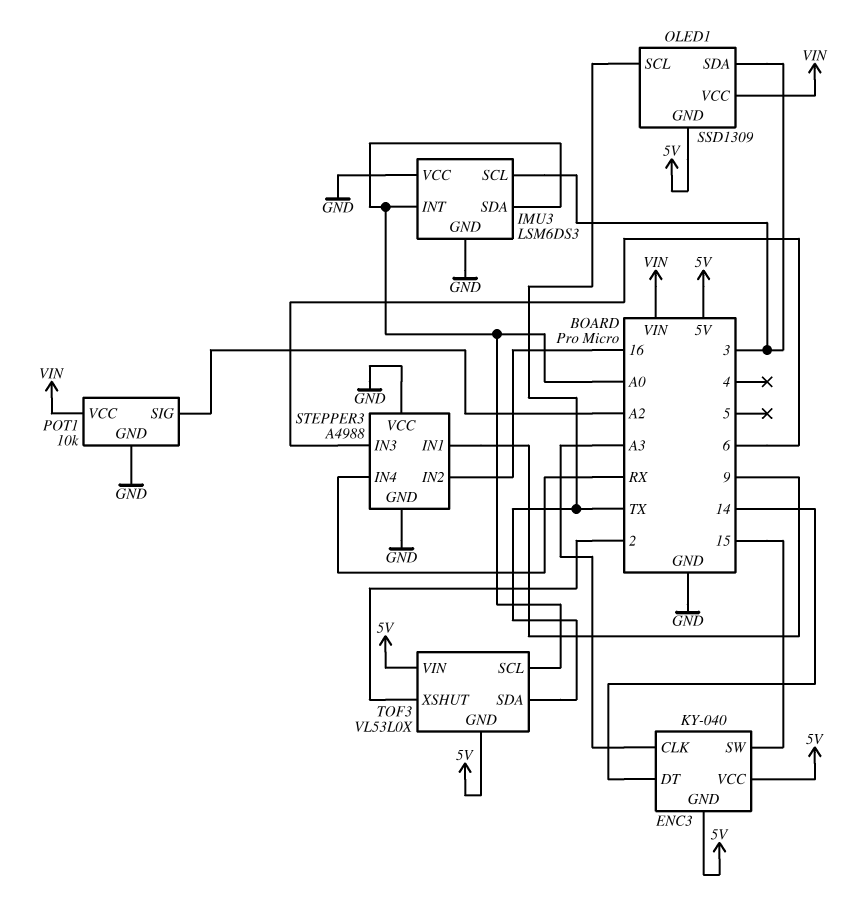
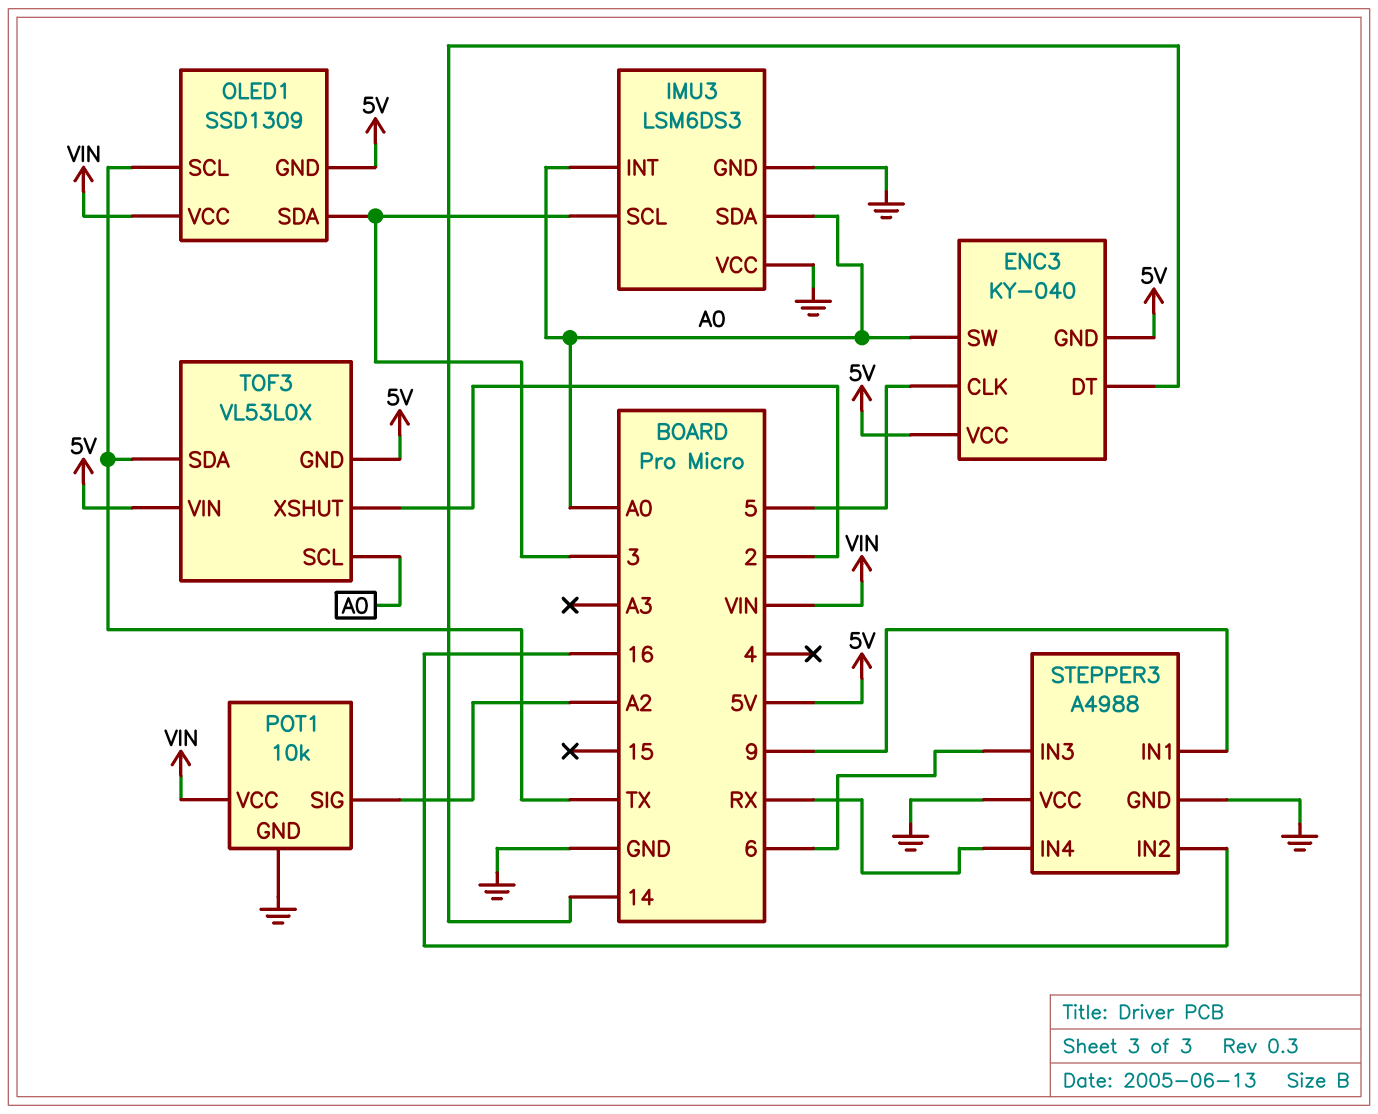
ENC3 pin CLK: A3 -> 5
ENC3 pin SW: 15 -> A0

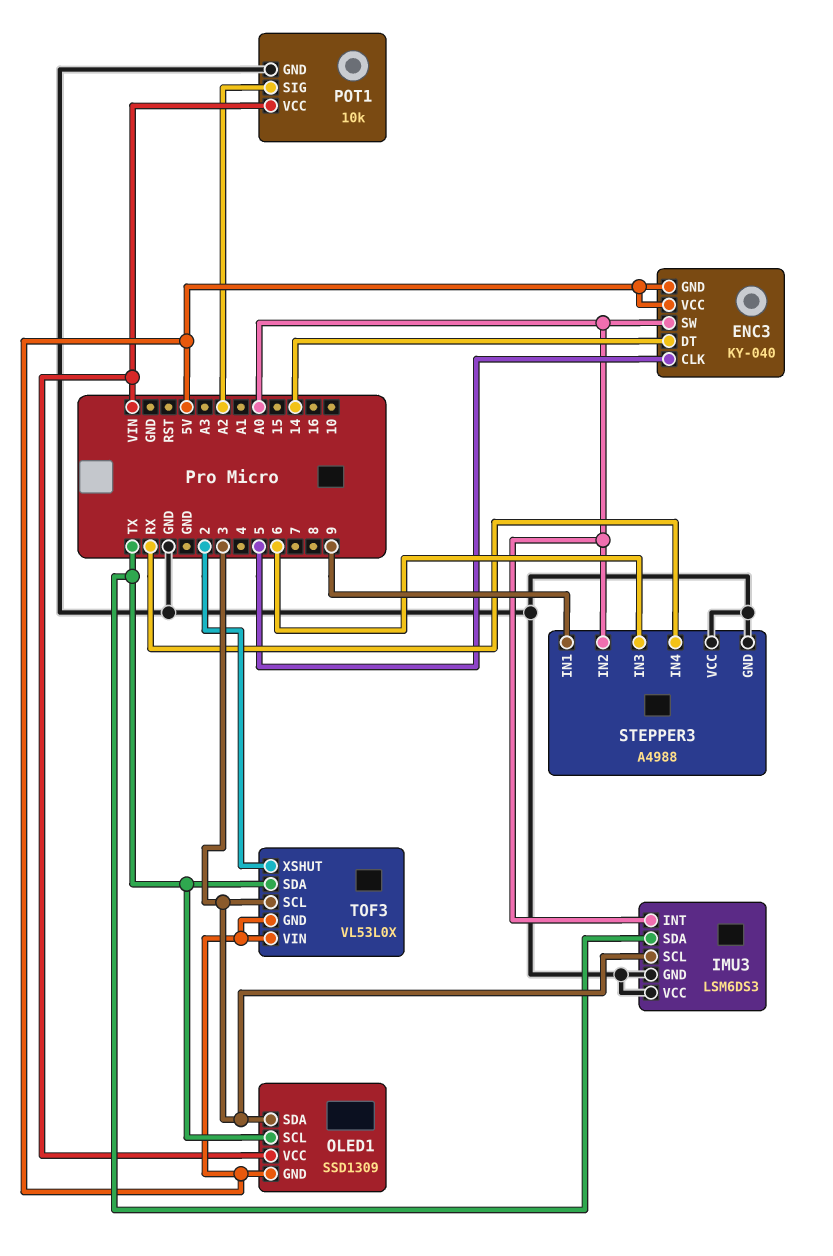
IMU3 pin SDA: A0 -> TX
STEPPER3 pin IN2: 16 -> A0
TOF3 pin SCL: A0 -> 3

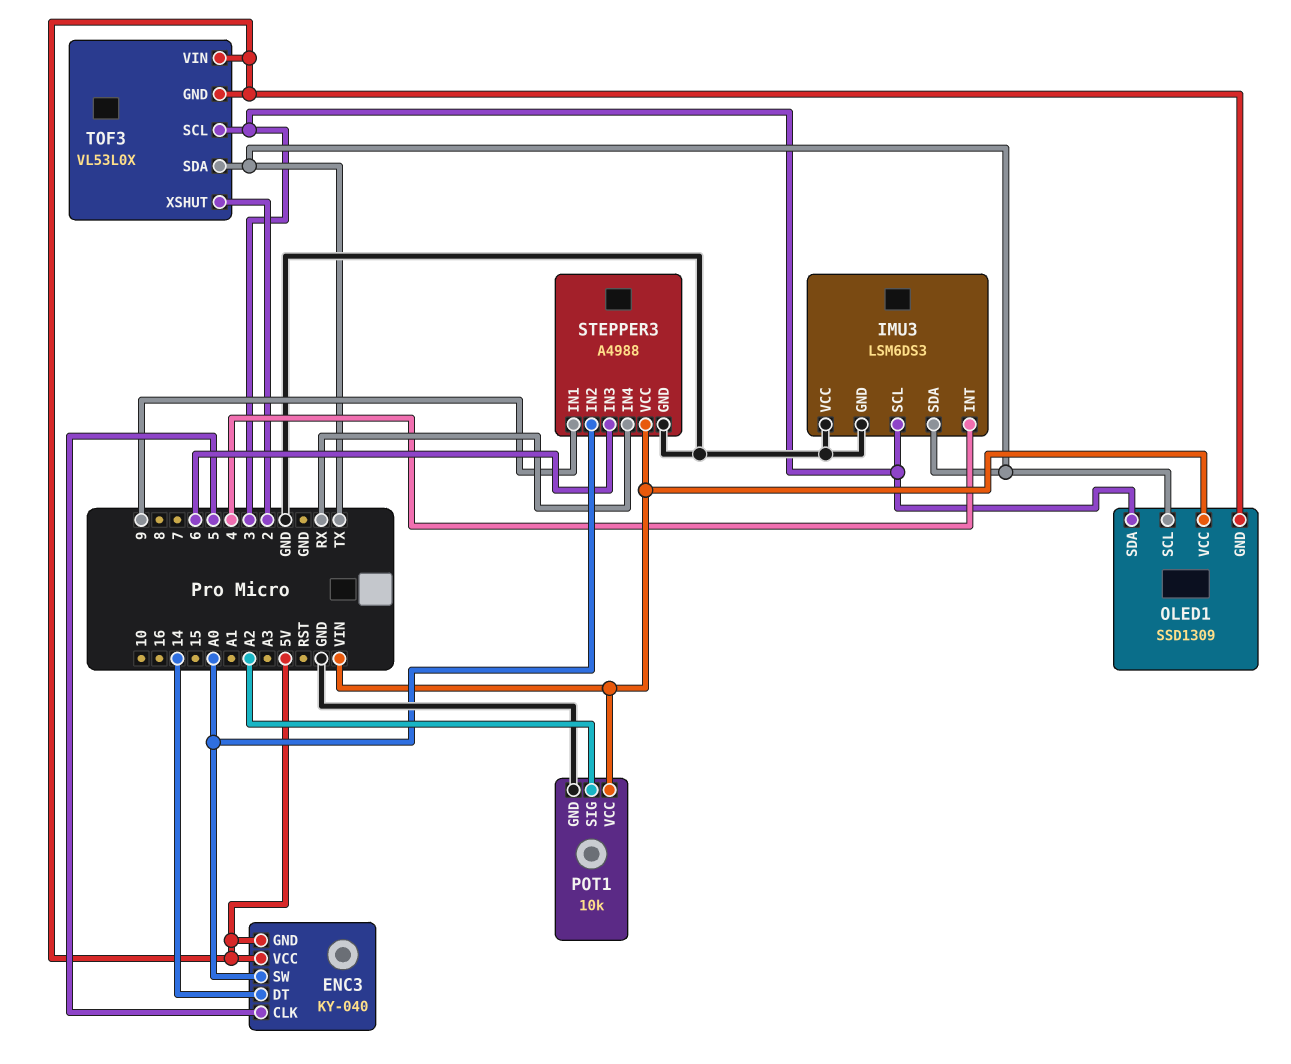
IMU3 pin INT: A0 -> 4
STEPPER3 pin VCC: GND -> VIN

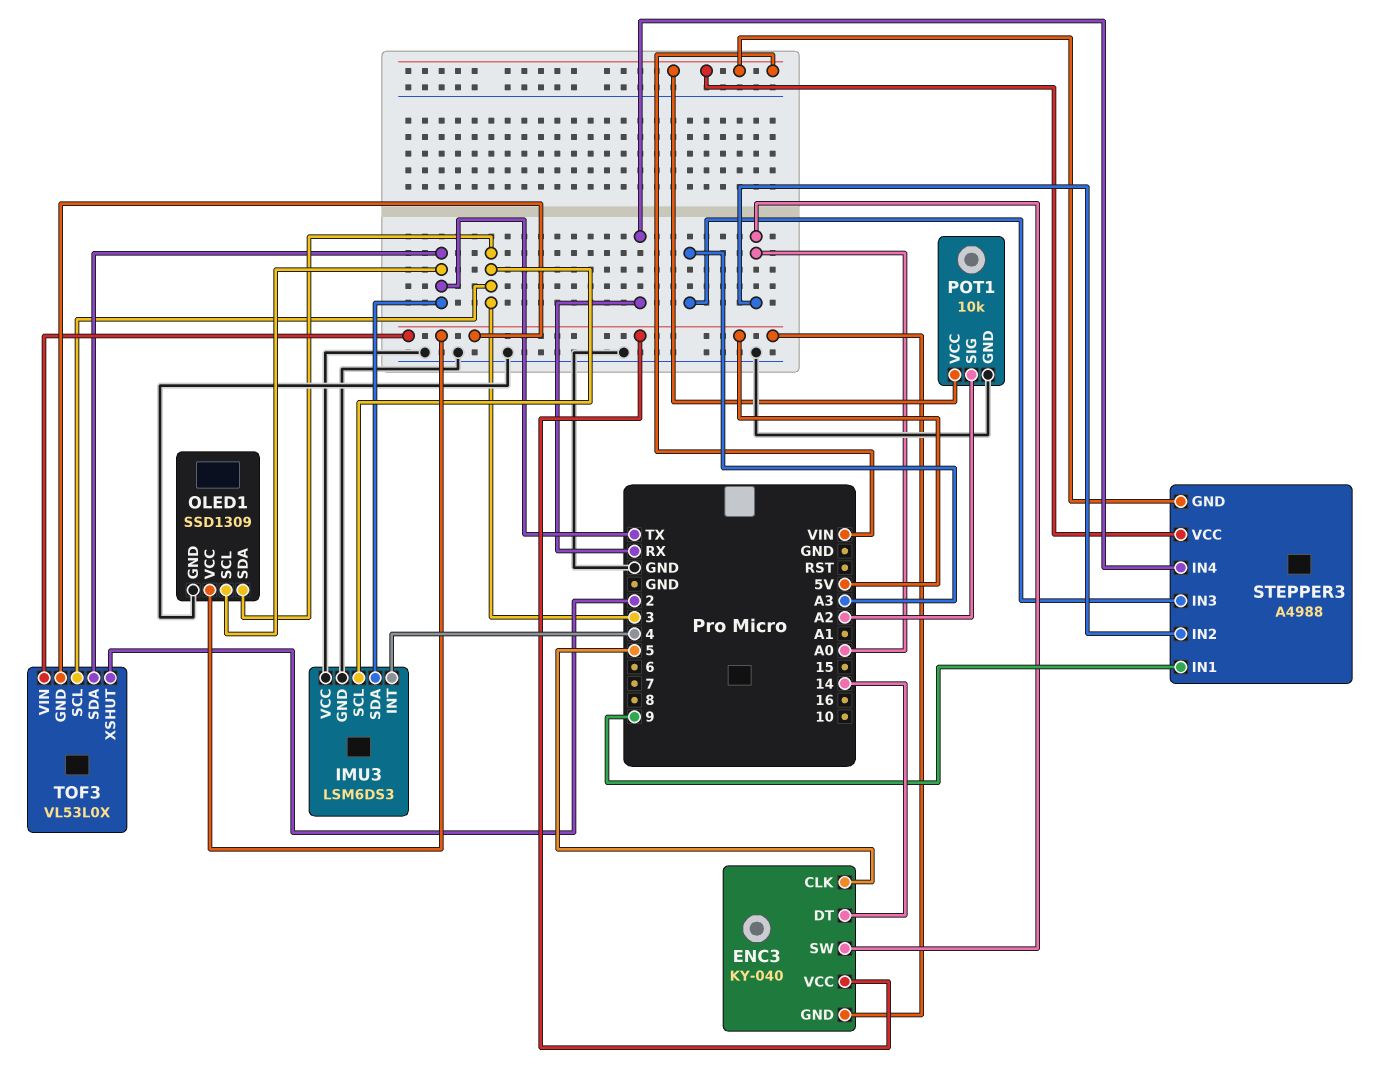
OLED1 pin GND: 5V -> GND
OLED1 pin VCC: VIN -> 5V
STEPPER3 pin GND: GND -> VIN
STEPPER3 pin IN3: 6 -> A3

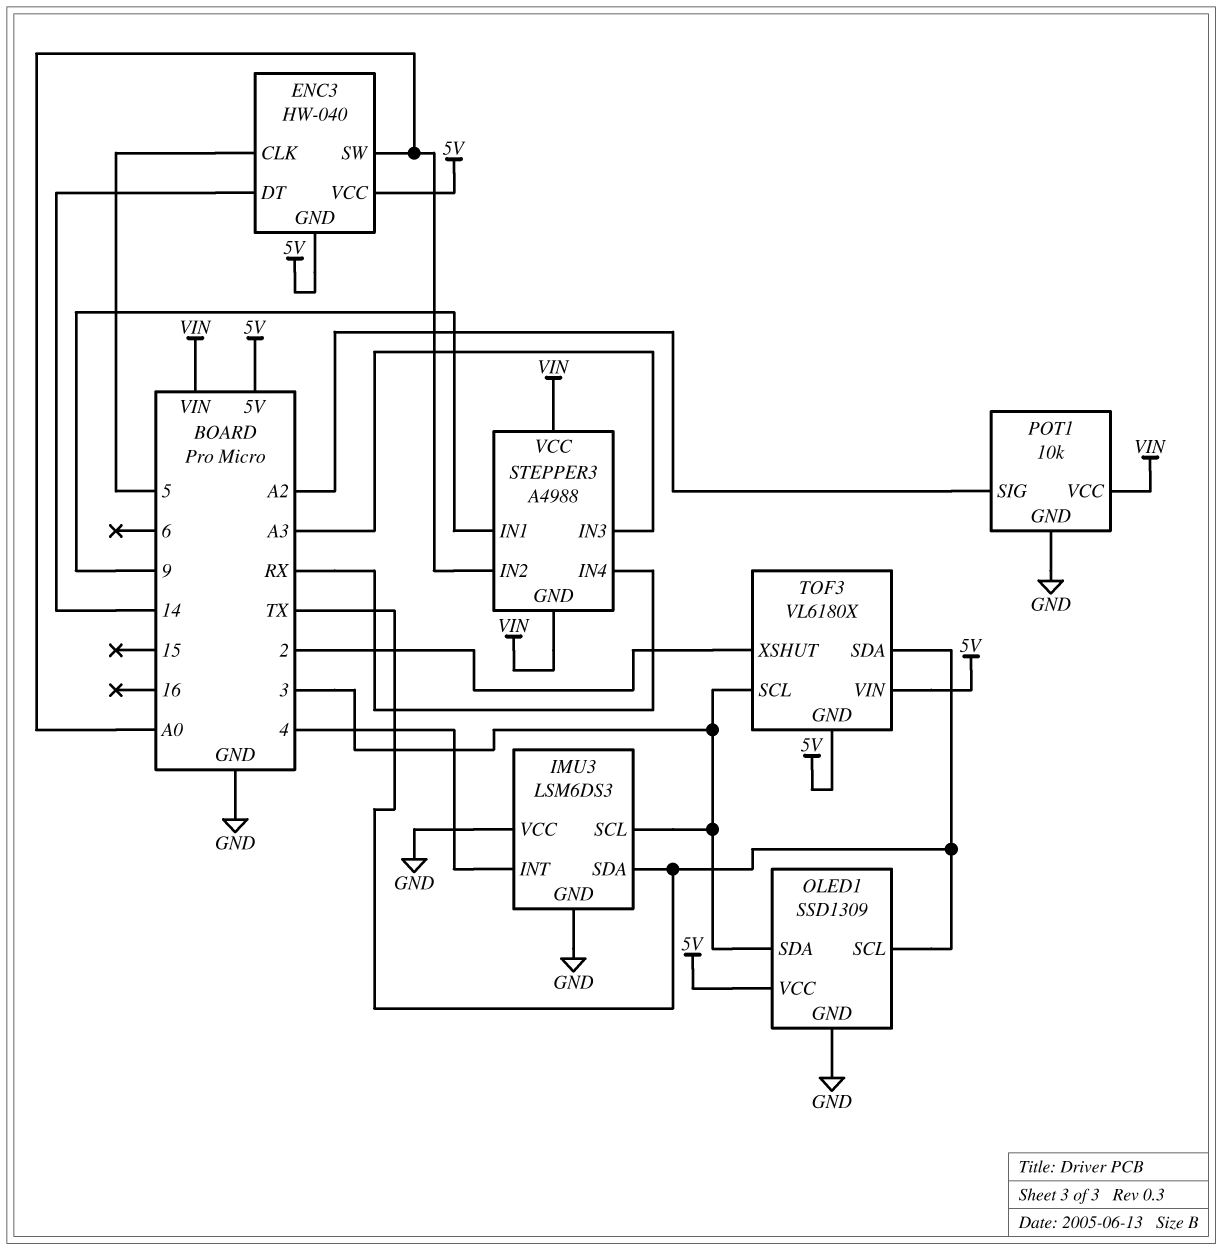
ENC3: KY-040 -> HW-040
TOF3: VL53L0X -> VL6180X

